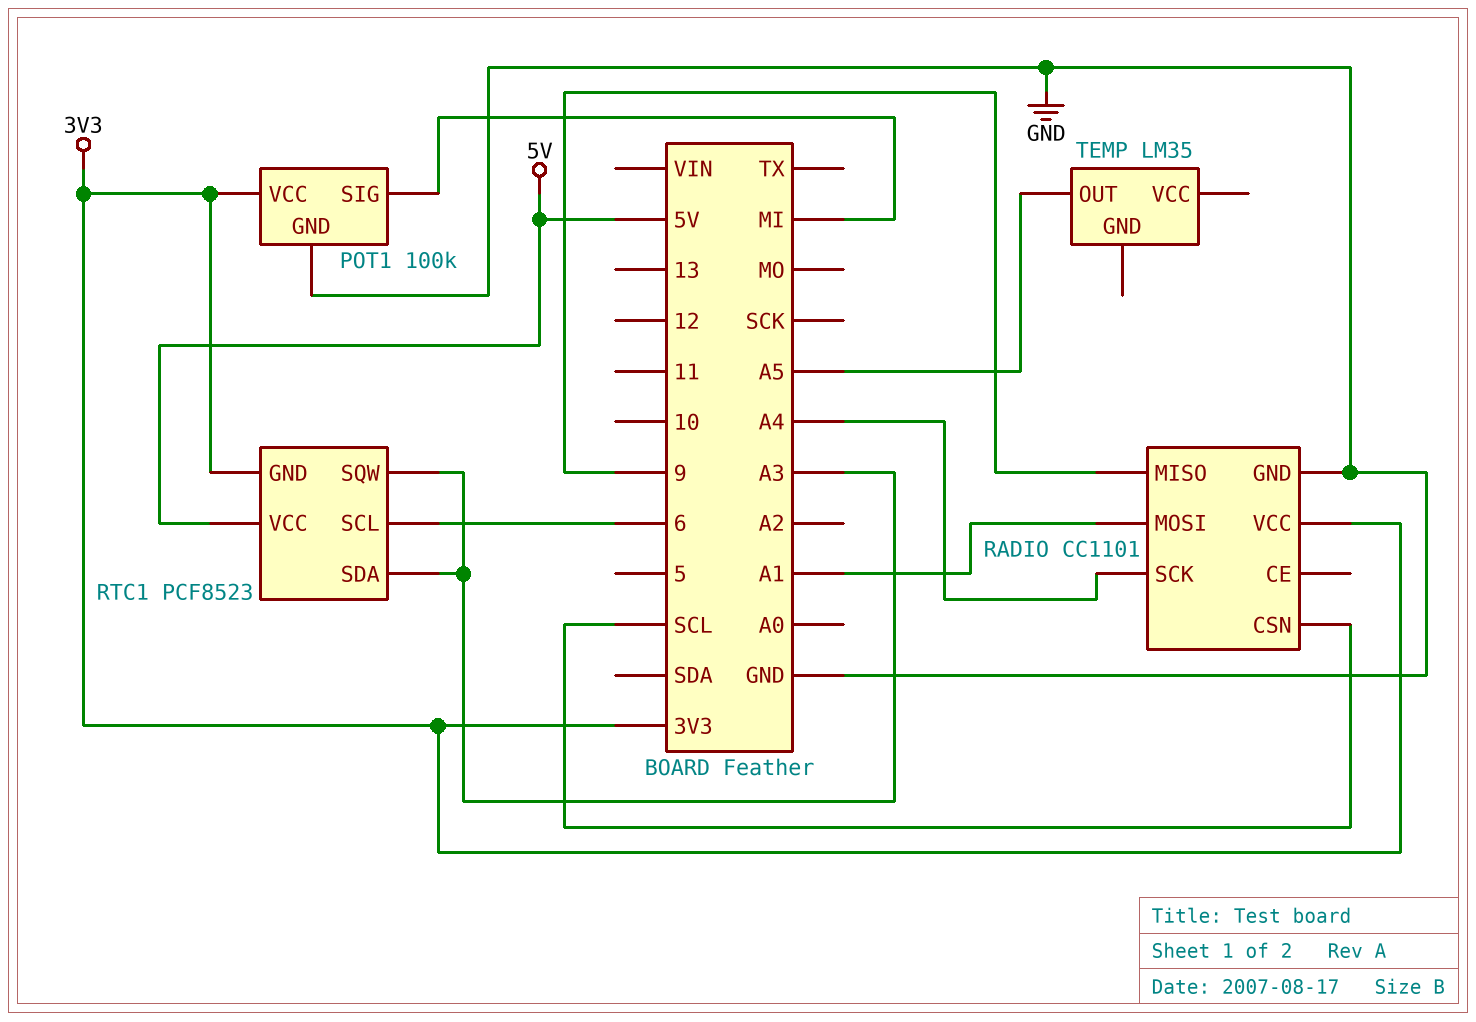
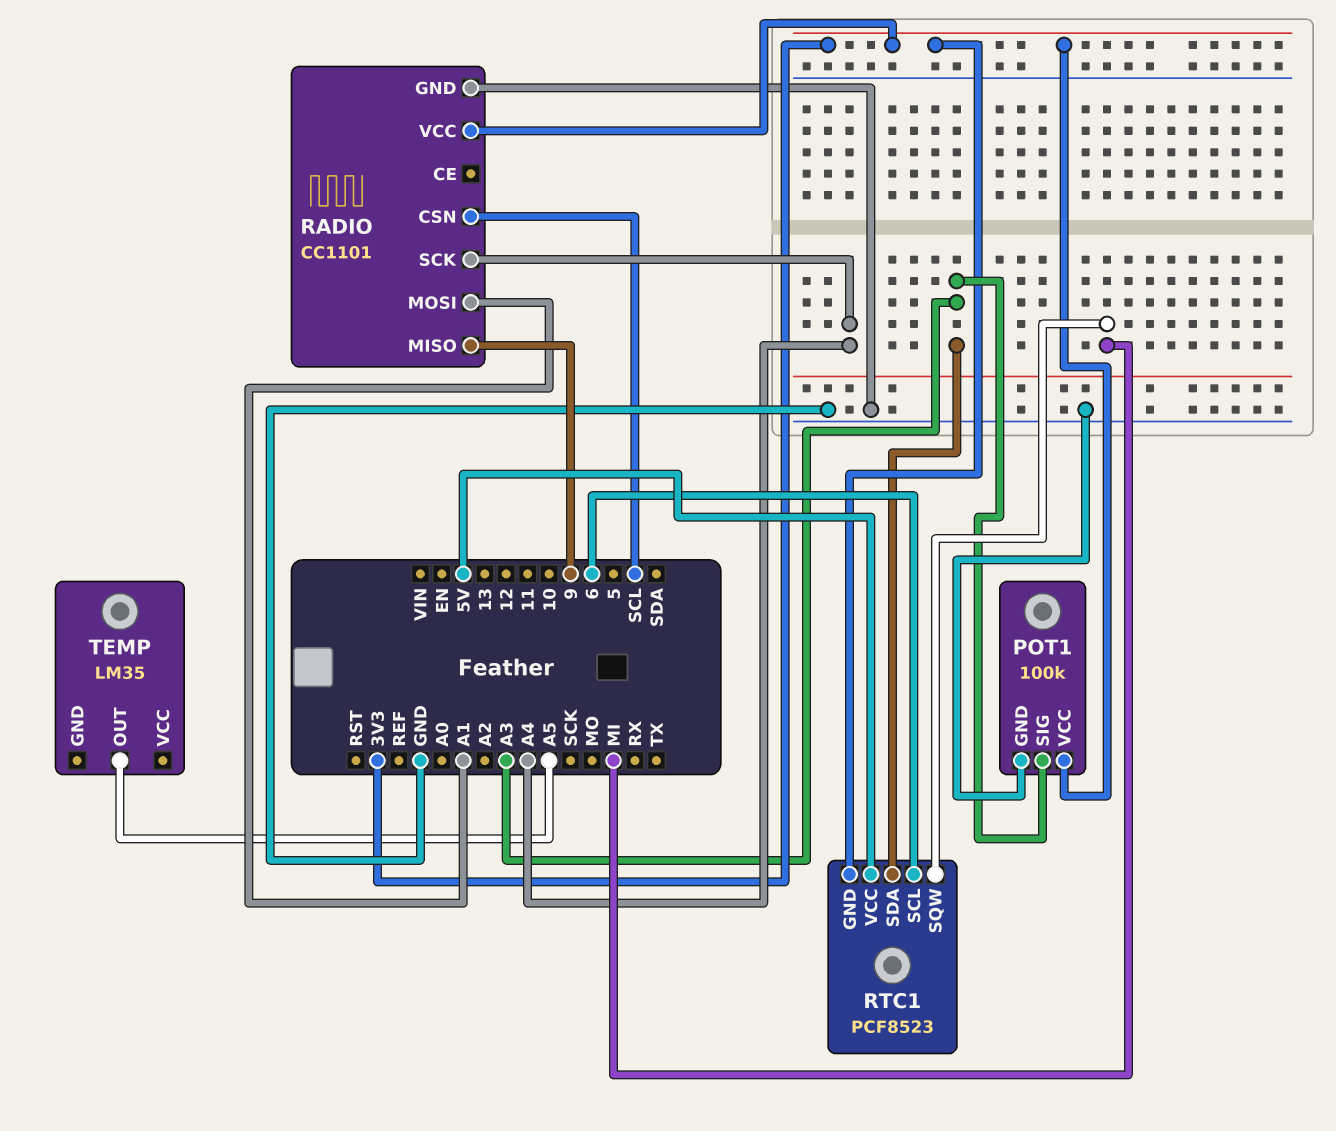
POT1 pin SIG: MI -> A3
RTC1 pin SQW: A3 -> MI

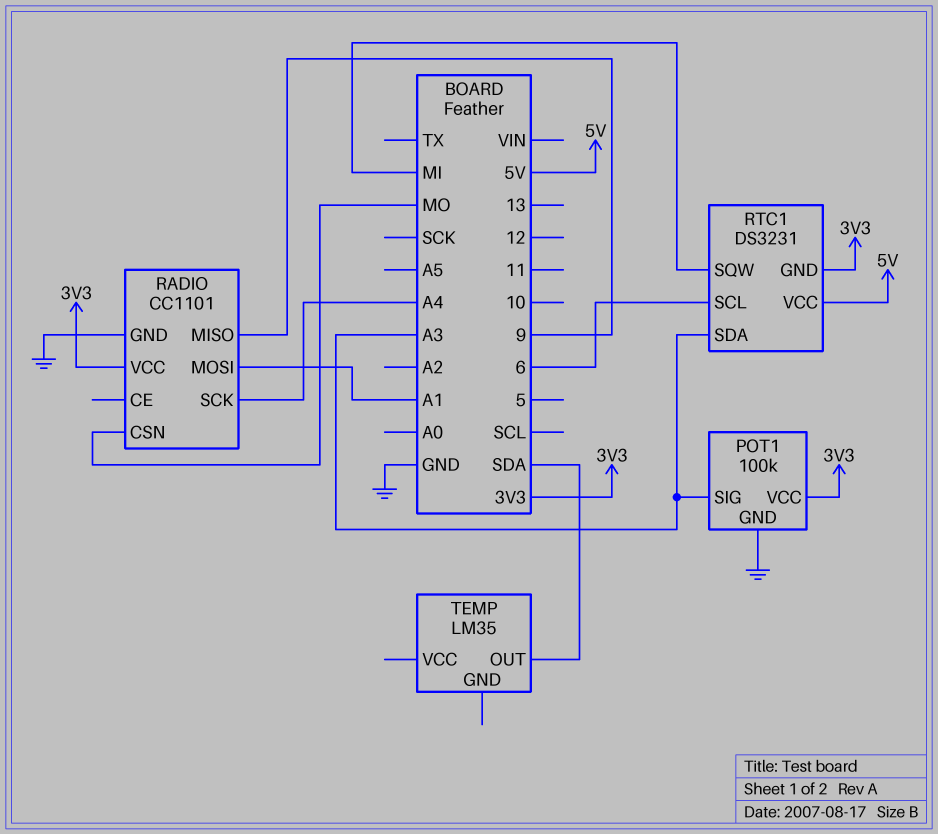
RADIO pin CSN: SCL -> MO
RTC1: PCF8523 -> DS3231
TEMP pin OUT: A5 -> SDA

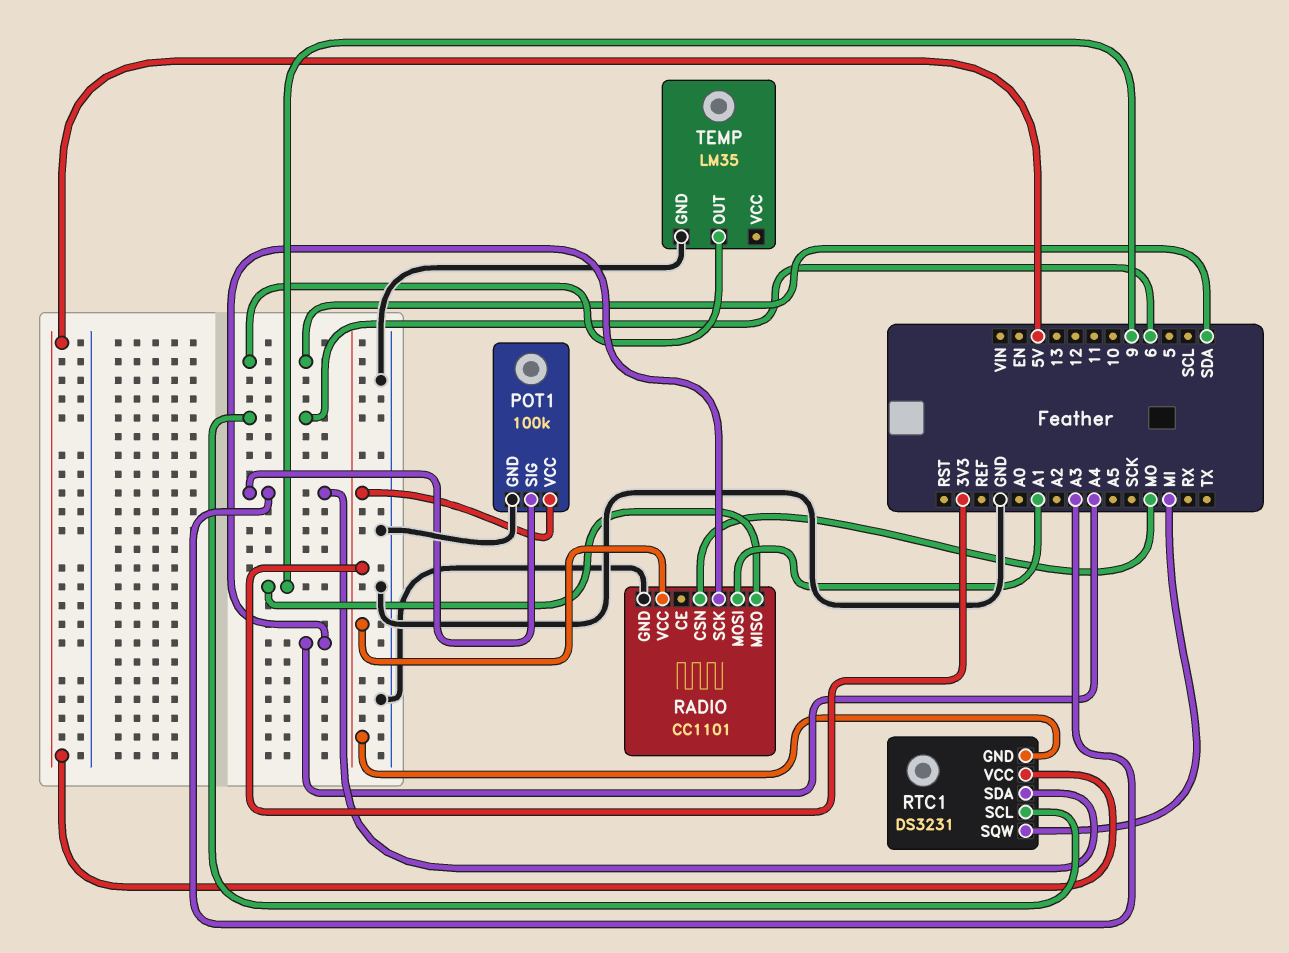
TEMP pin GND: none -> GND

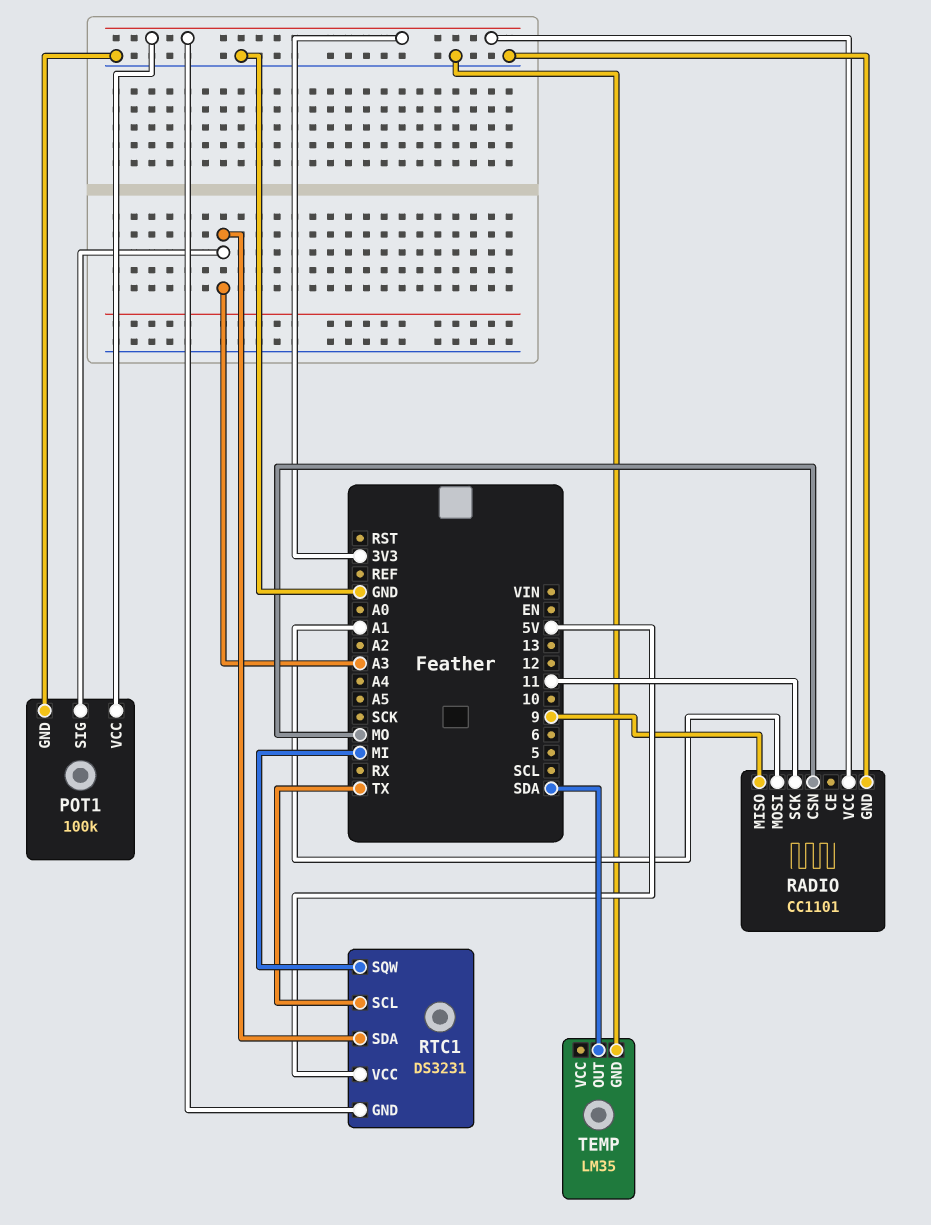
RADIO pin SCK: A4 -> 11
RTC1 pin SCL: 6 -> TX

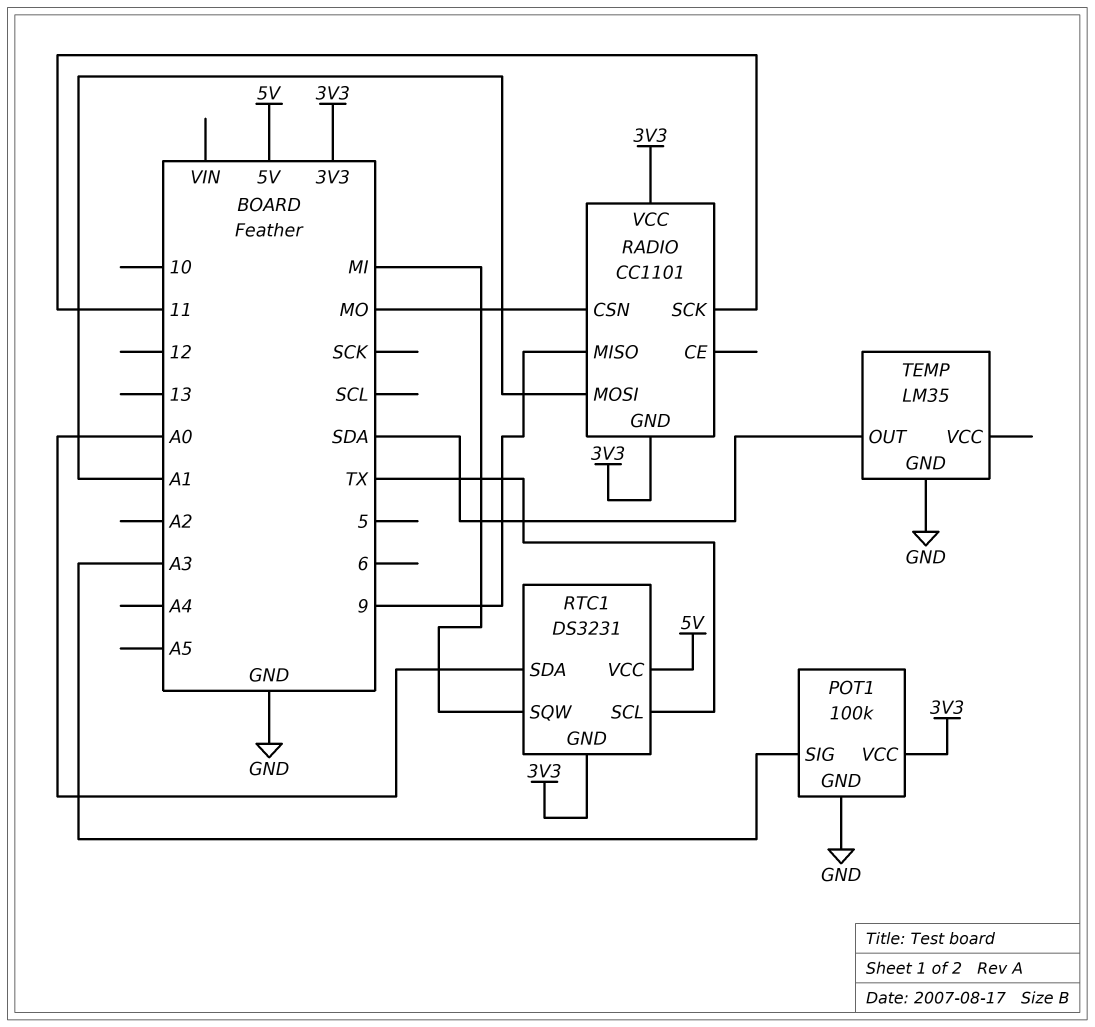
RADIO pin GND: GND -> 3V3
RTC1 pin SDA: A3 -> A0

